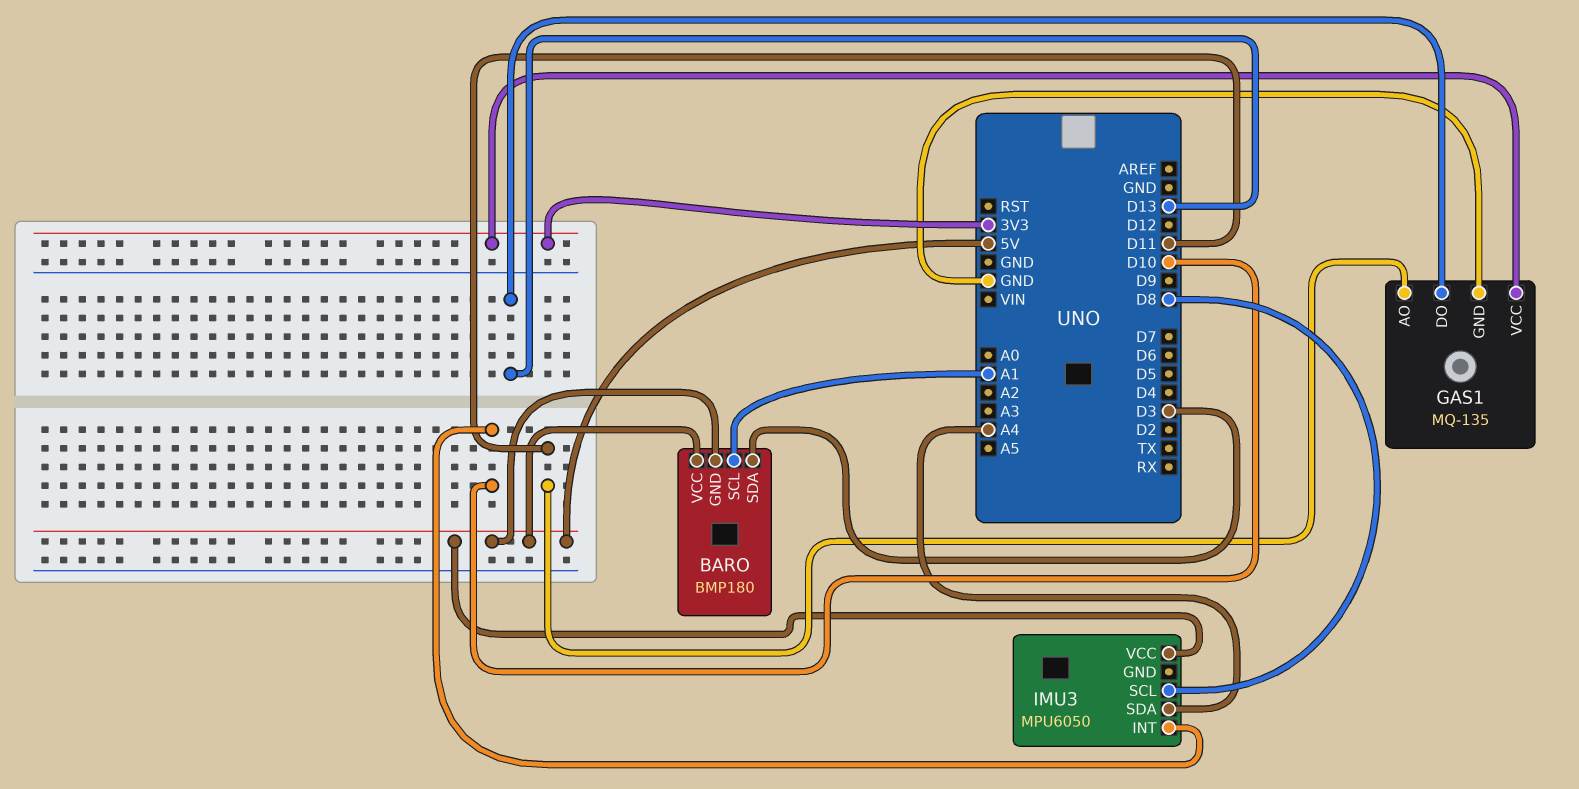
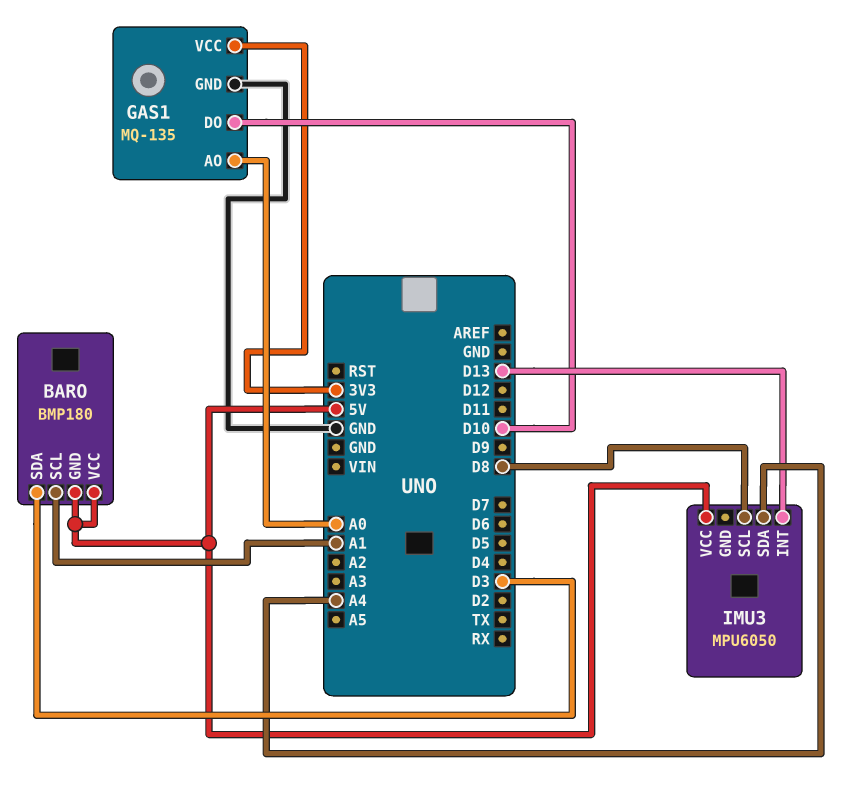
GAS1 pin AO: D11 -> A0
GAS1 pin DO: D13 -> D10
IMU3 pin INT: D10 -> D13

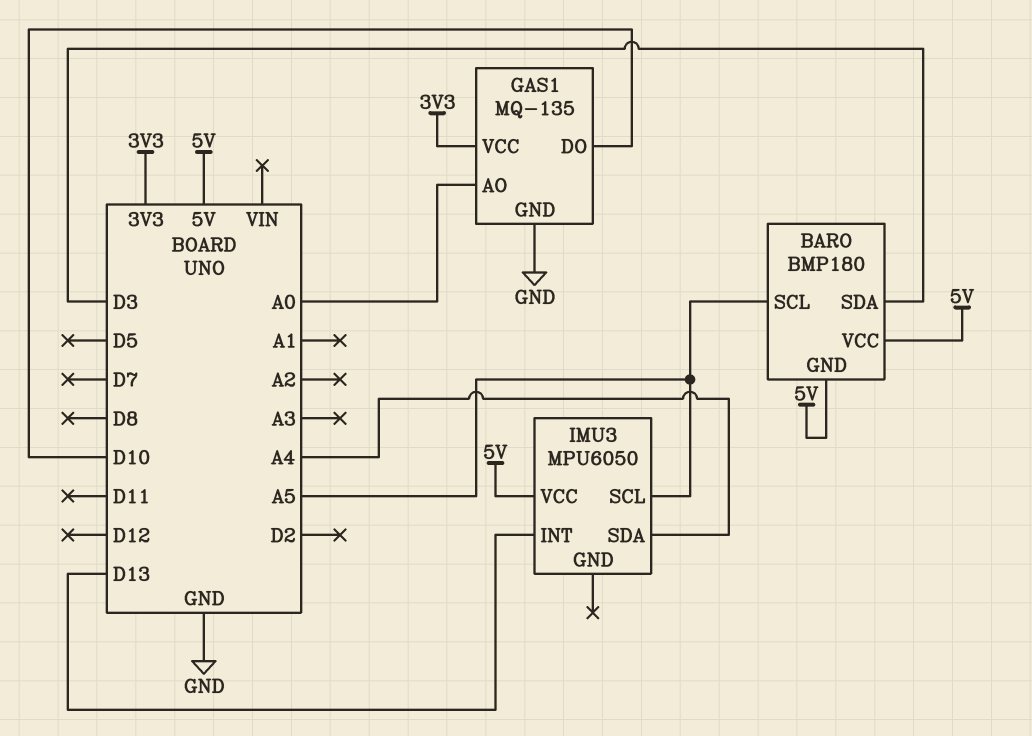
BARO pin SCL: A1 -> A5
IMU3 pin SCL: D8 -> A5

